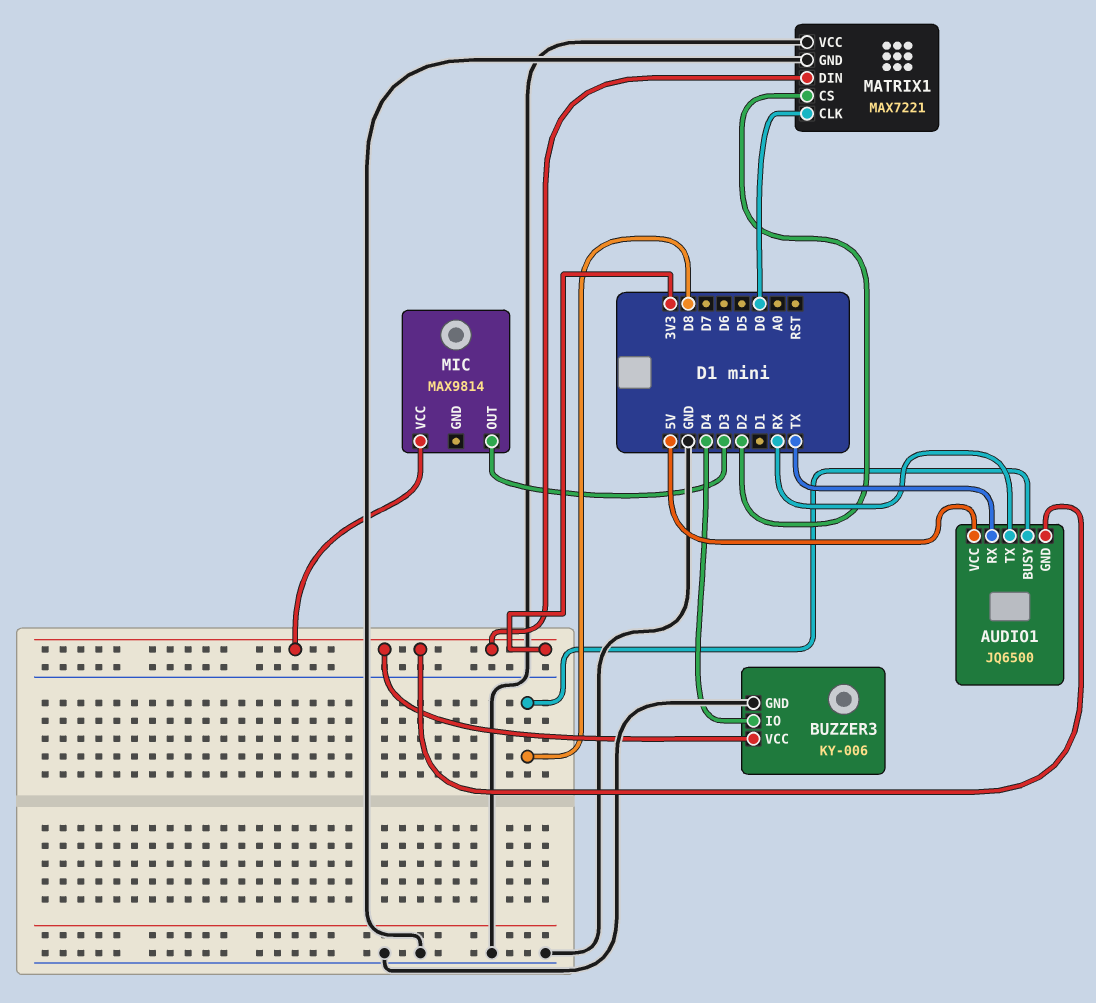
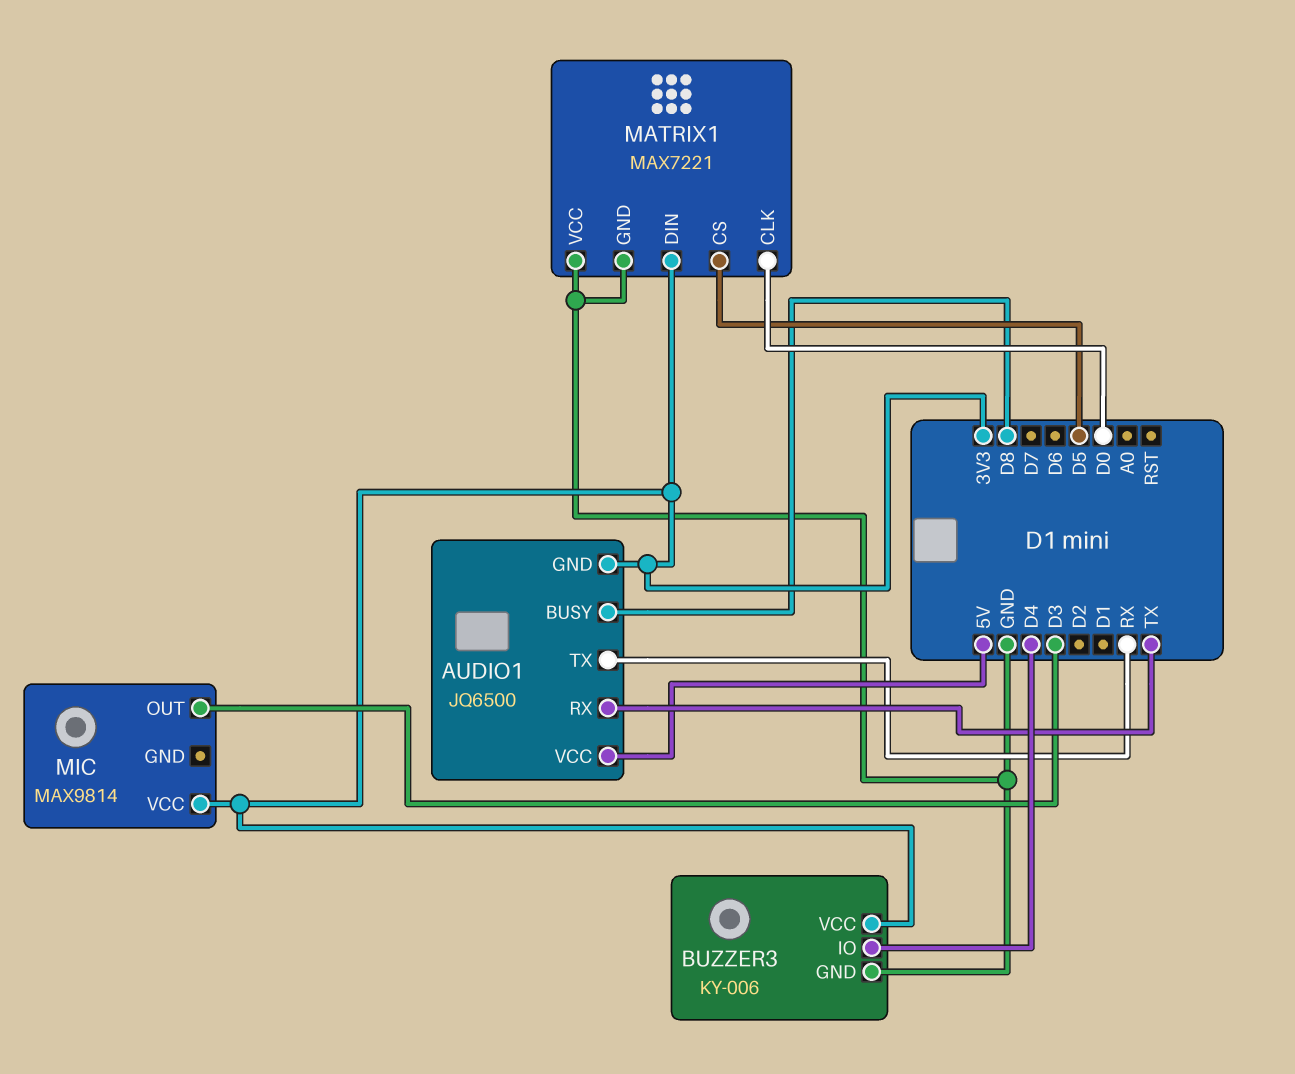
MATRIX1 pin CS: D2 -> D5

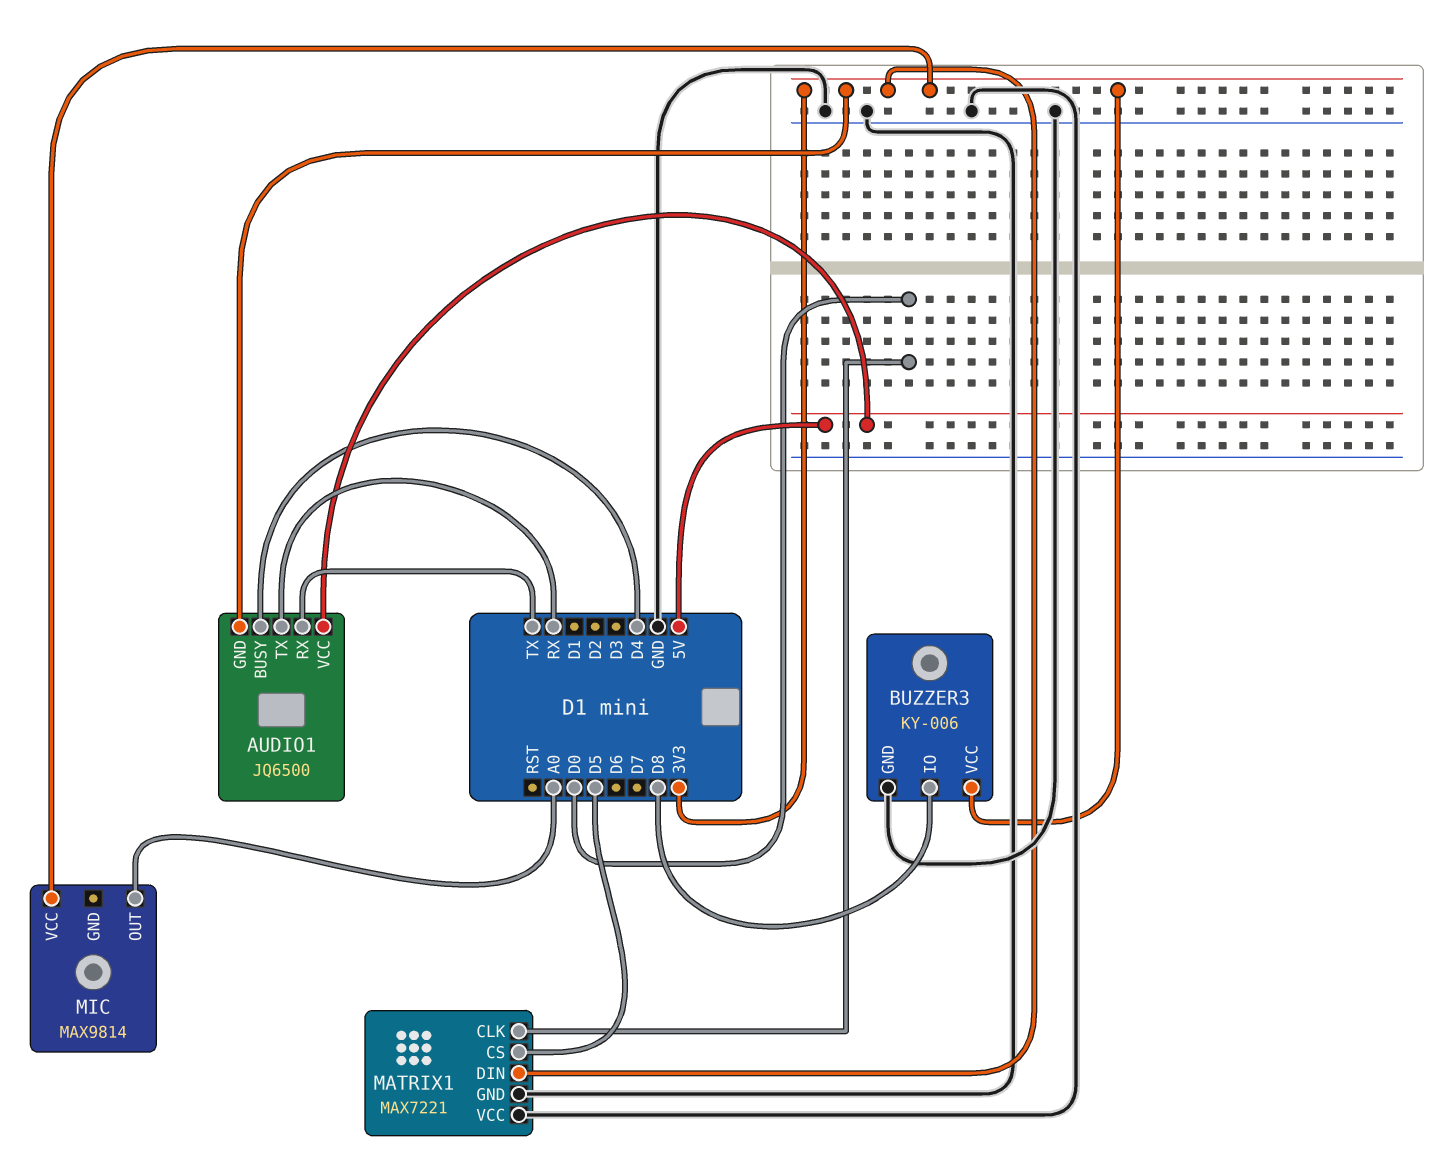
AUDIO1 pin BUSY: D8 -> D4
BUZZER3 pin IO: D4 -> D8
MIC pin OUT: D3 -> A0

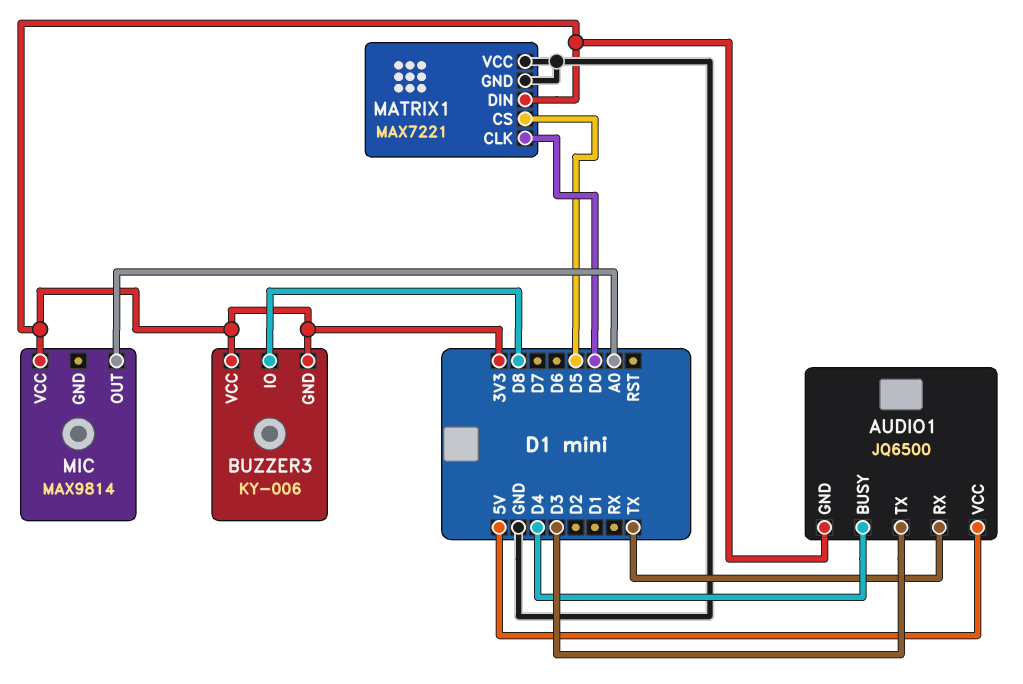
AUDIO1 pin TX: RX -> D3
BUZZER3 pin GND: GND -> 3V3

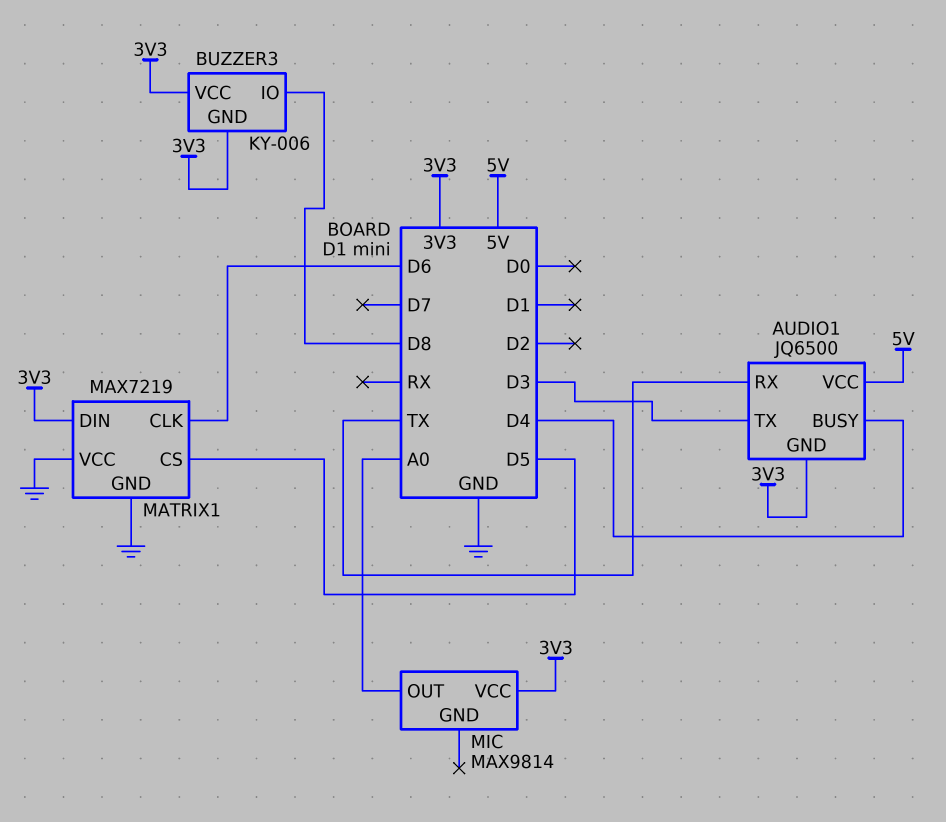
MATRIX1: MAX7221 -> MAX7219
MATRIX1 pin CLK: D0 -> D6

